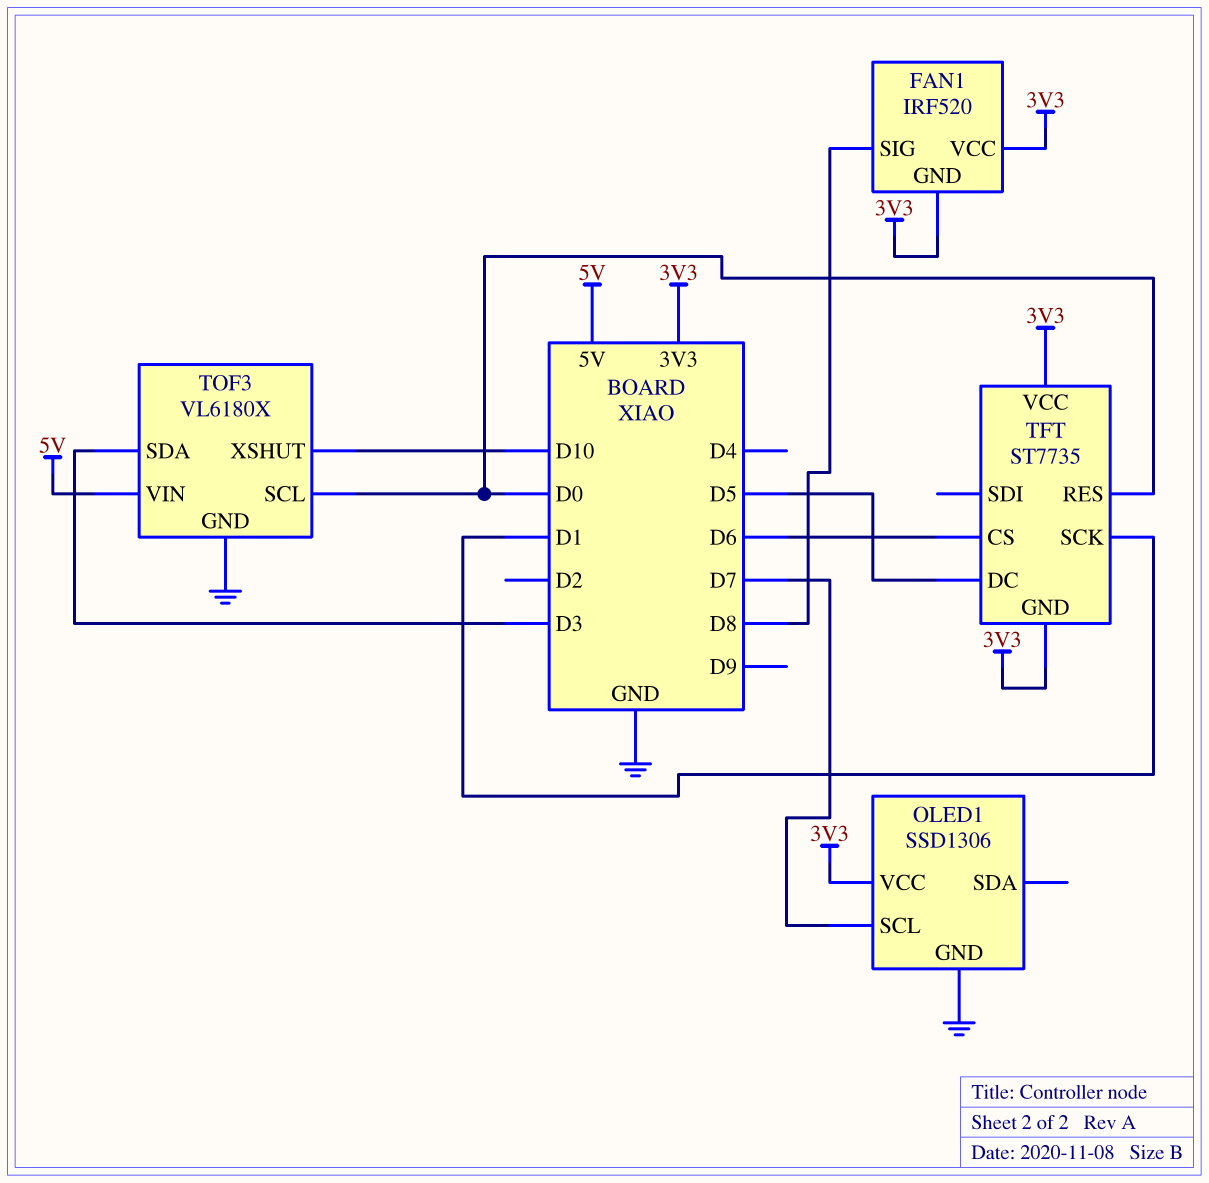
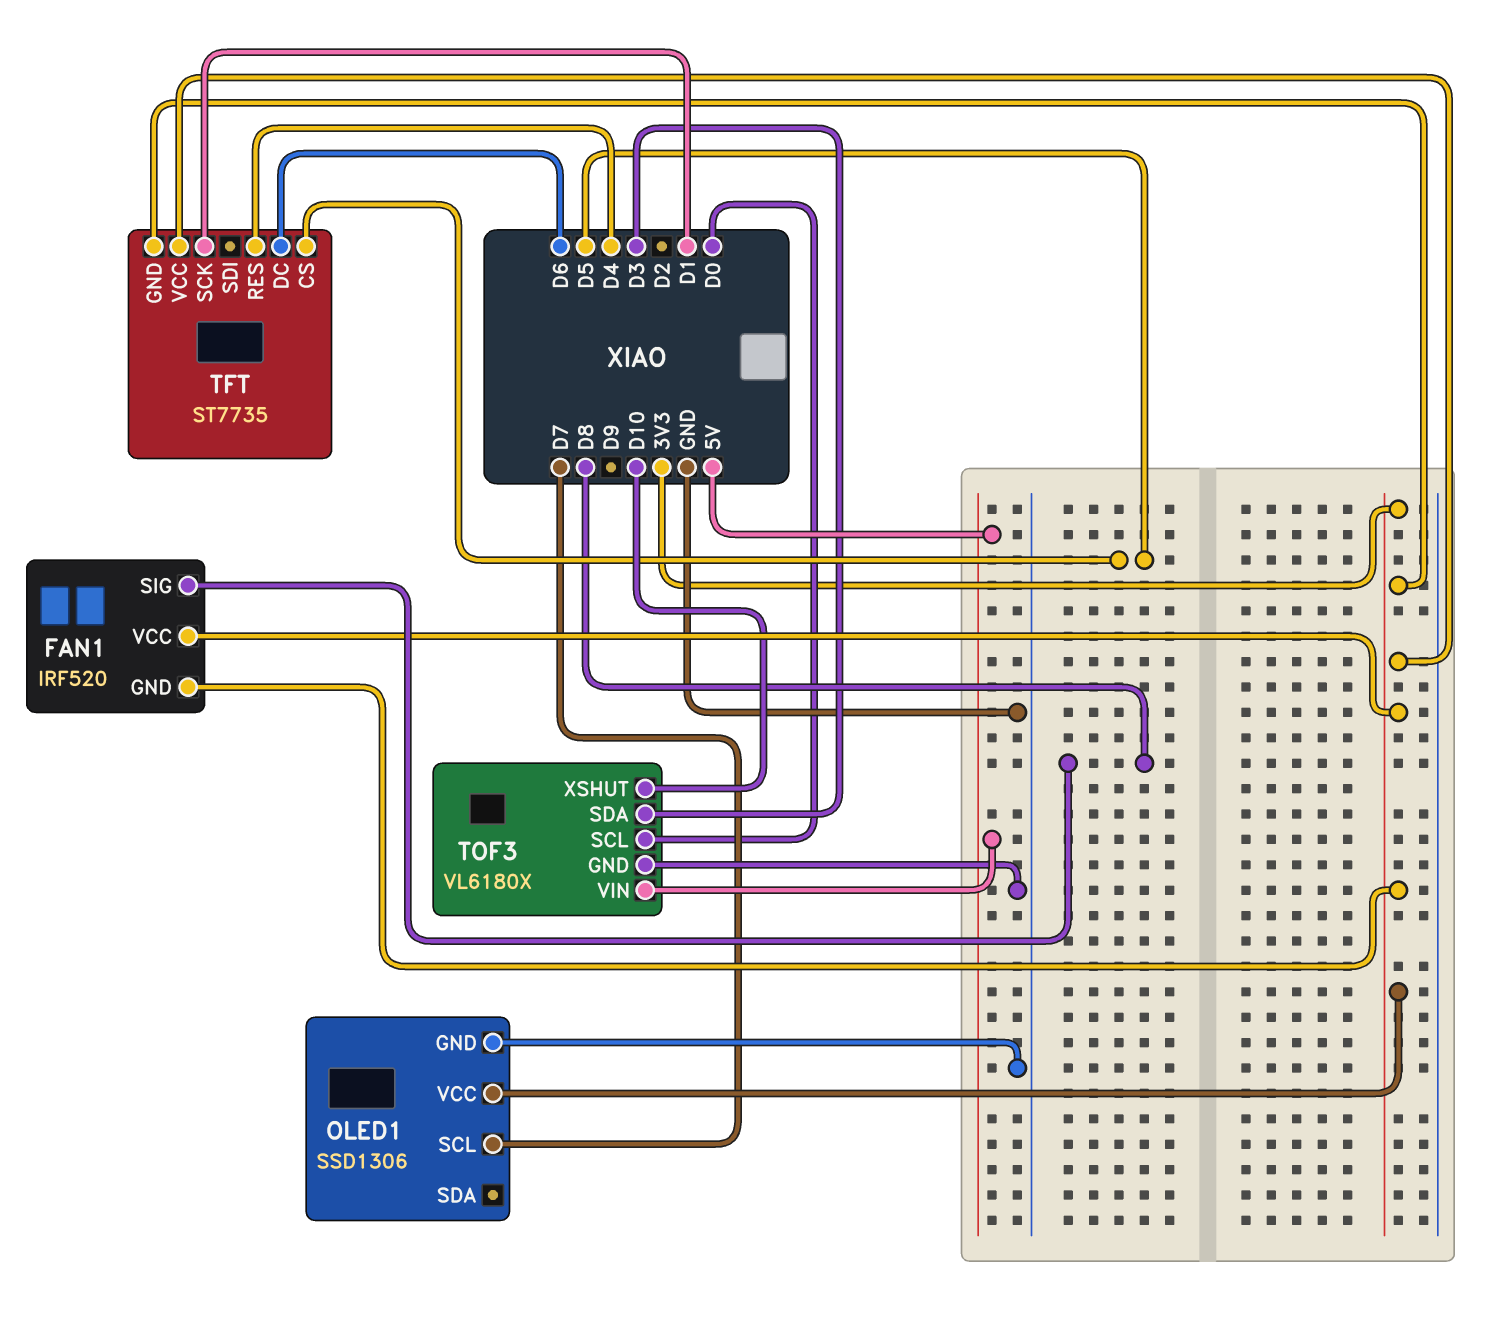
TFT pin CS: D6 -> D5
TFT pin DC: D5 -> D6
TFT pin RES: D0 -> D4

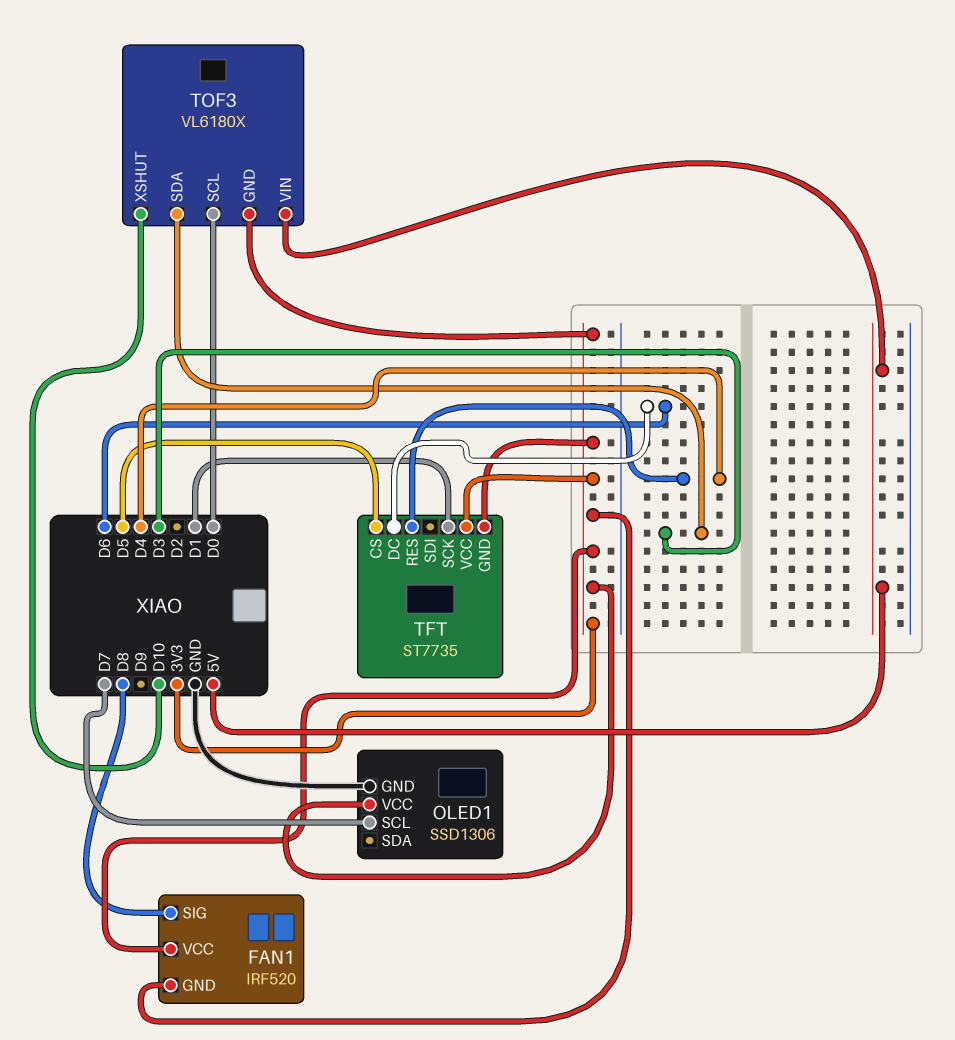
TOF3 pin GND: GND -> 3V3

